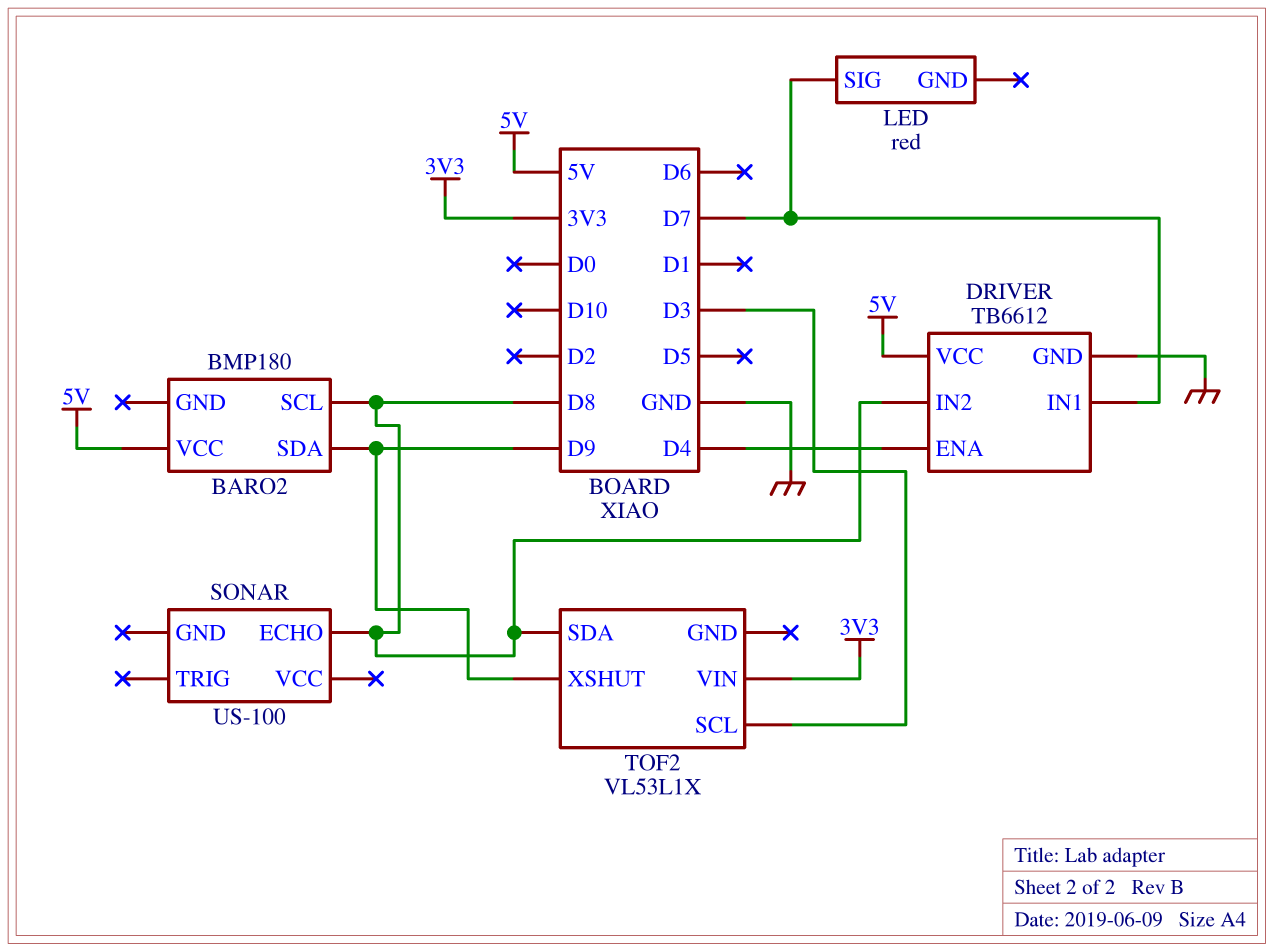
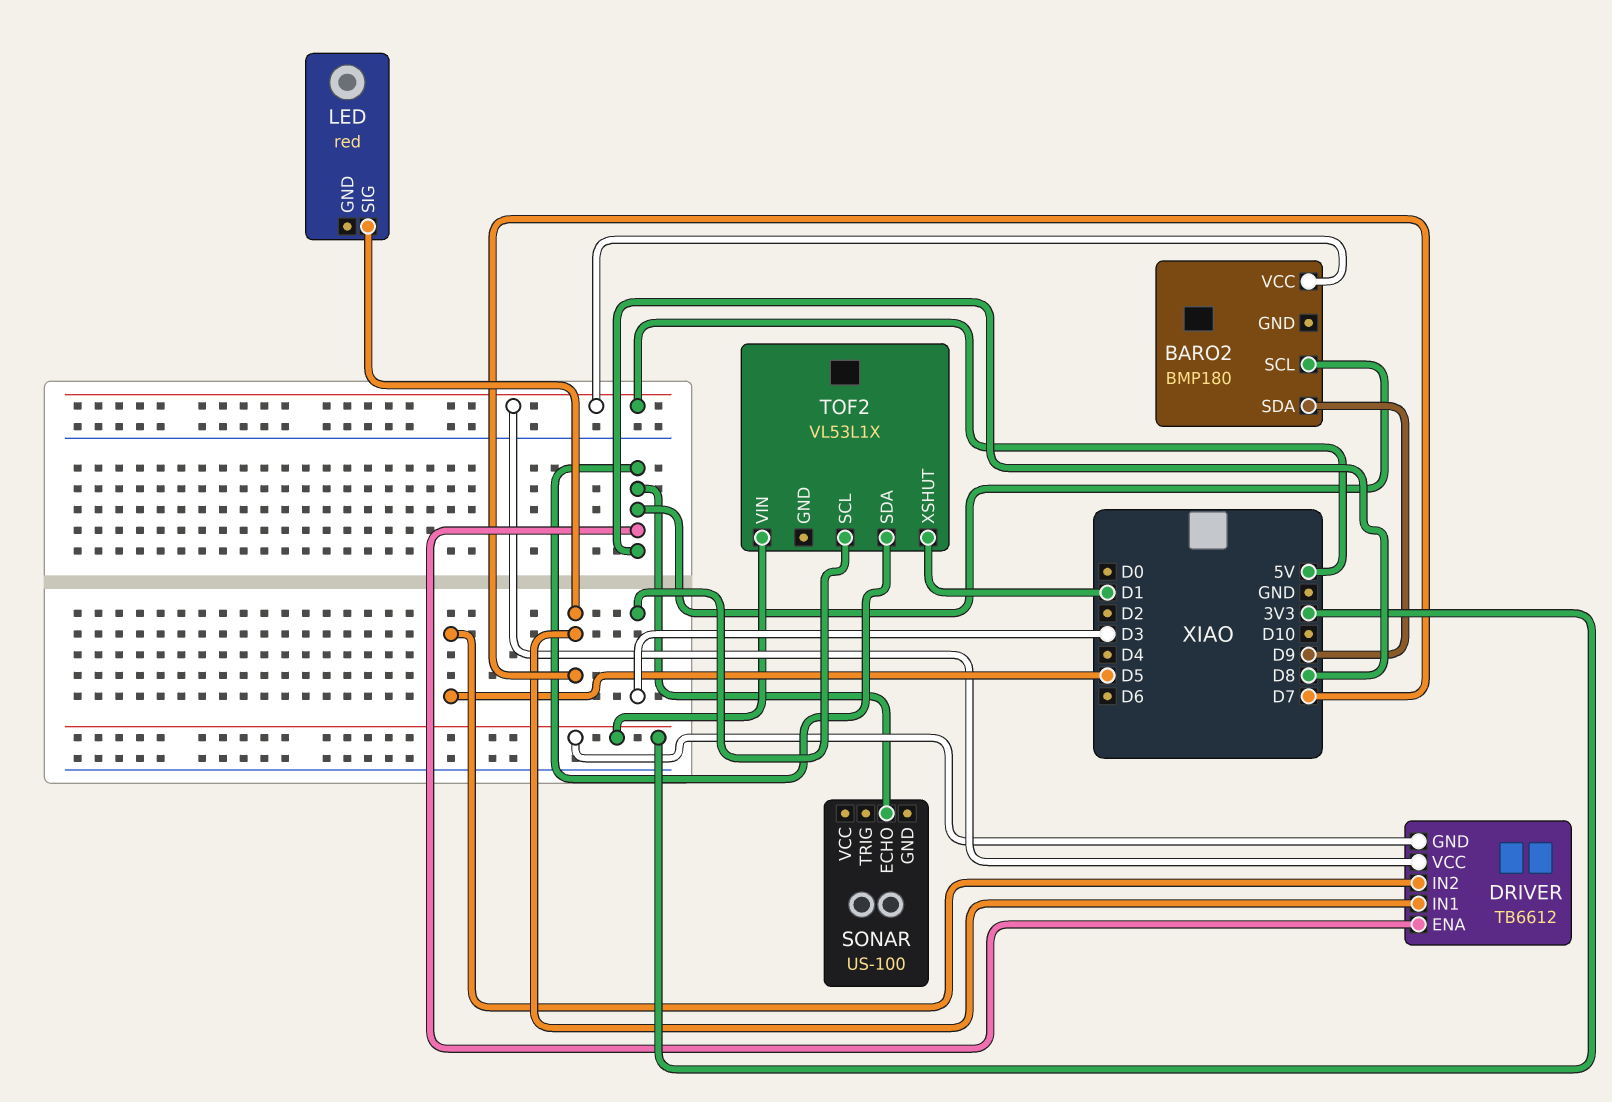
DRIVER pin ENA: D4 -> D8
DRIVER pin GND: GND -> 3V3
DRIVER pin IN2: D8 -> D5
TOF2 pin XSHUT: D9 -> D1

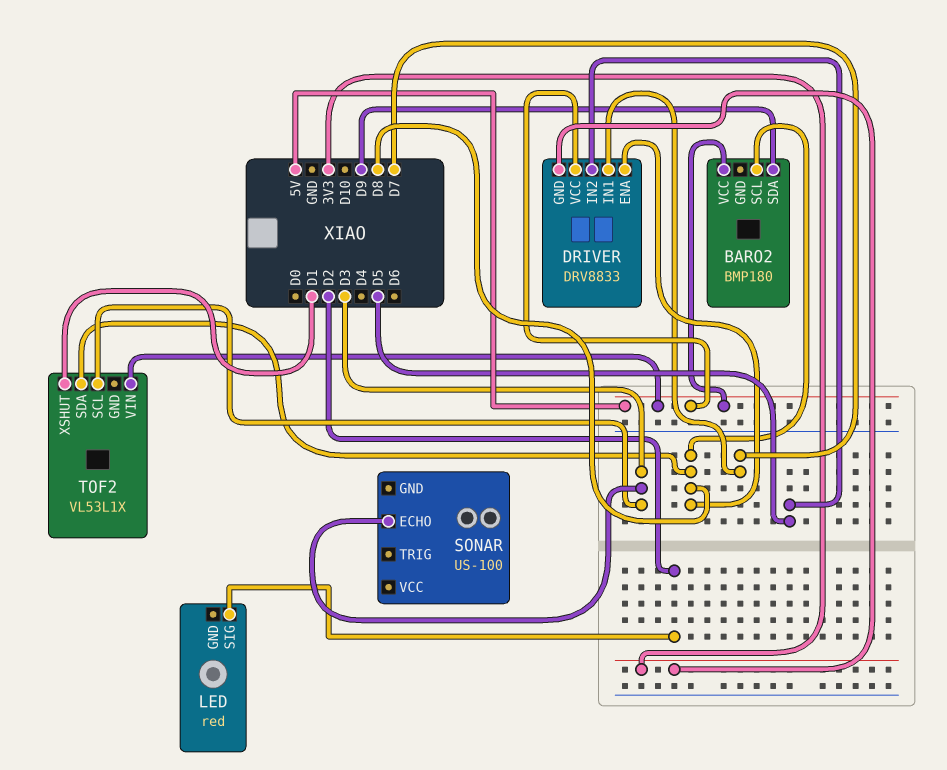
DRIVER: TB6612 -> DRV8833
LED pin SIG: D7 -> D2
SONAR pin ECHO: D8 -> D3
TOF2 pin VIN: 3V3 -> 5V

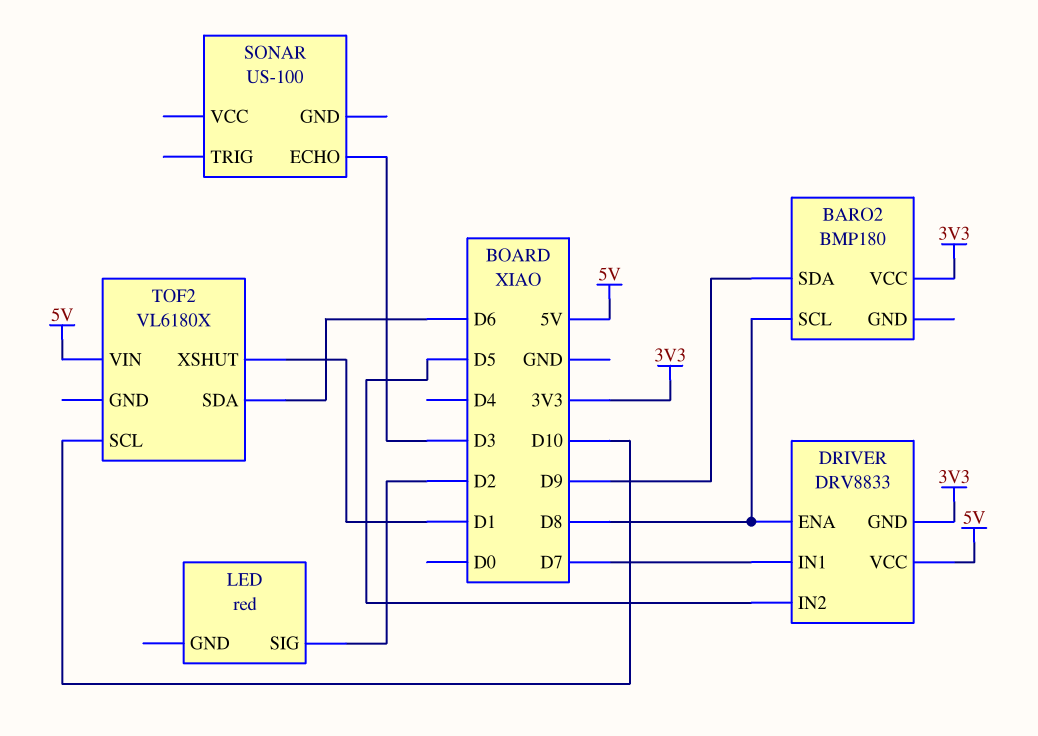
BARO2 pin VCC: 5V -> 3V3
TOF2: VL53L1X -> VL6180X
TOF2 pin SCL: D3 -> D10
TOF2 pin SDA: D8 -> D6

